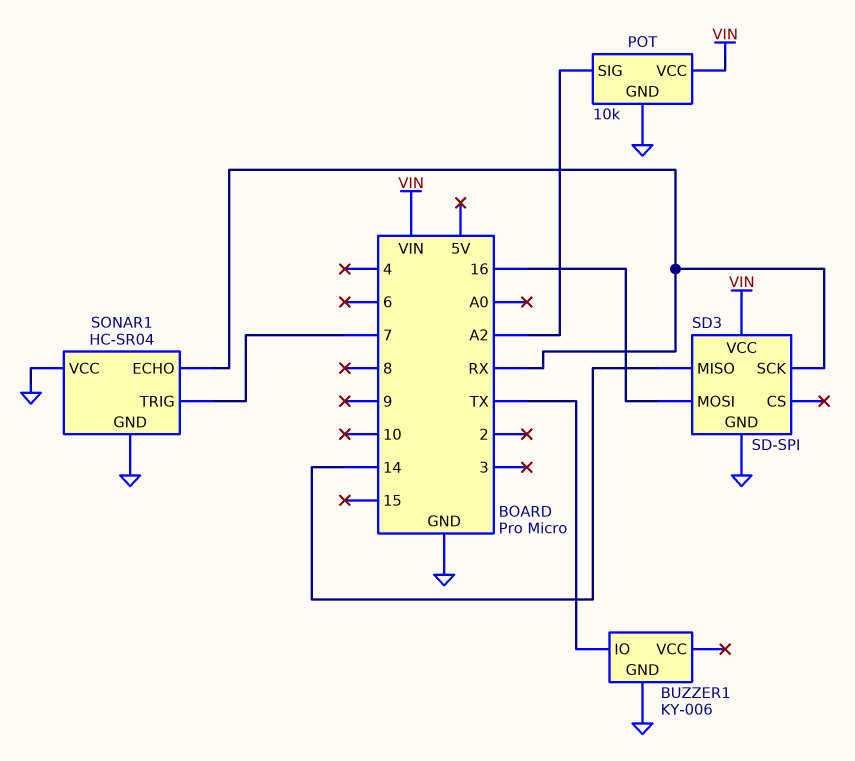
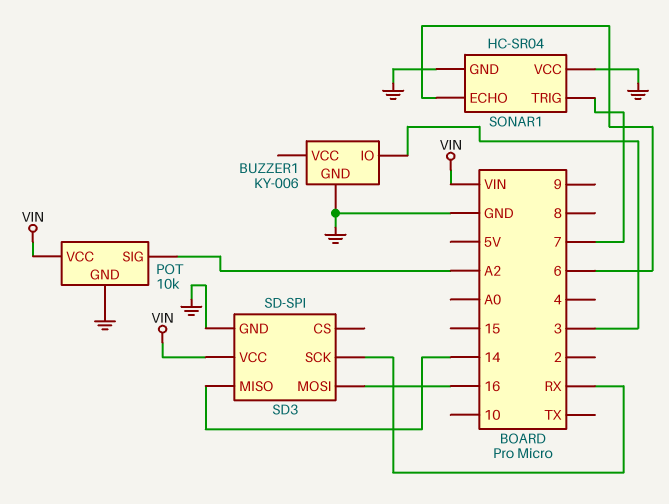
BUZZER1 pin IO: TX -> 3
SONAR1 pin ECHO: RX -> 6

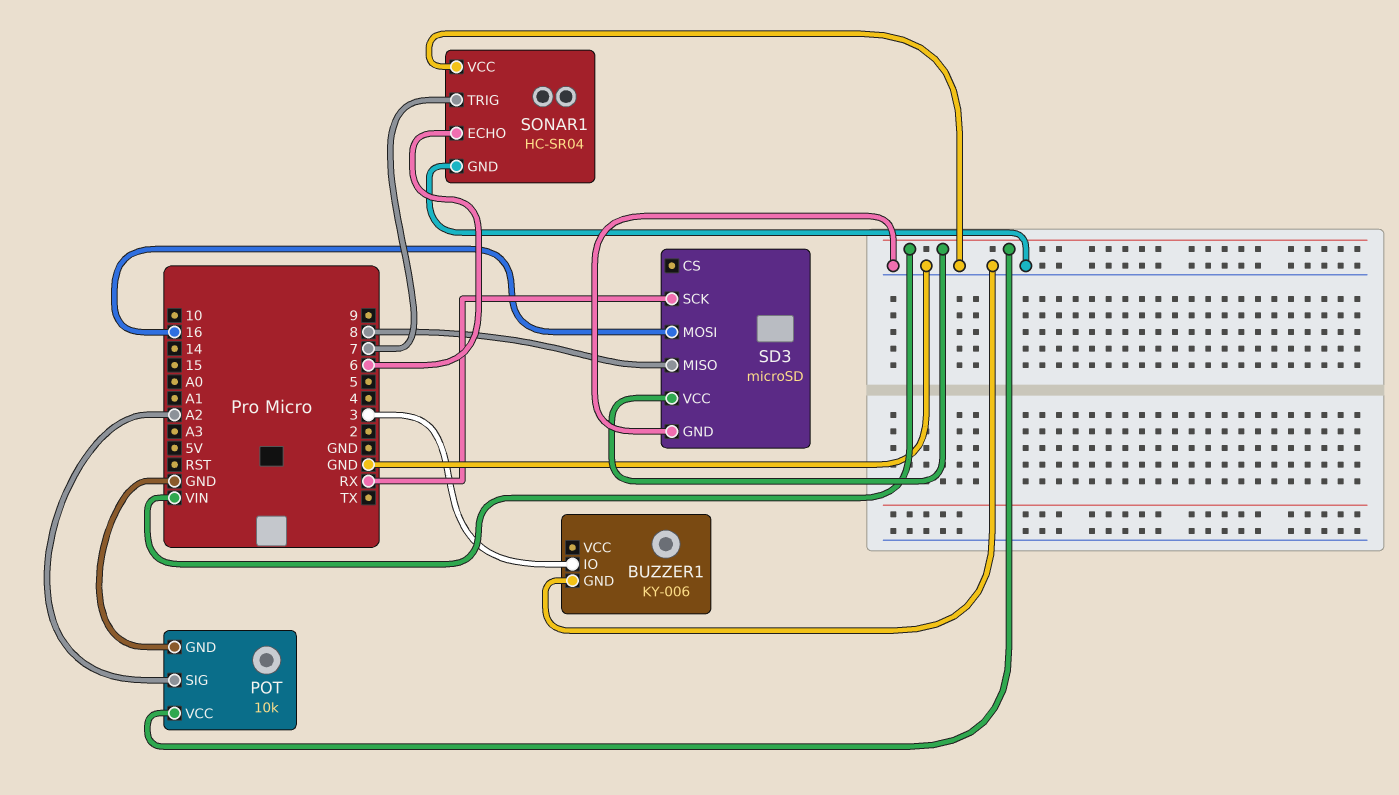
SD3: SD-SPI -> microSD
SD3 pin MISO: 14 -> 8

